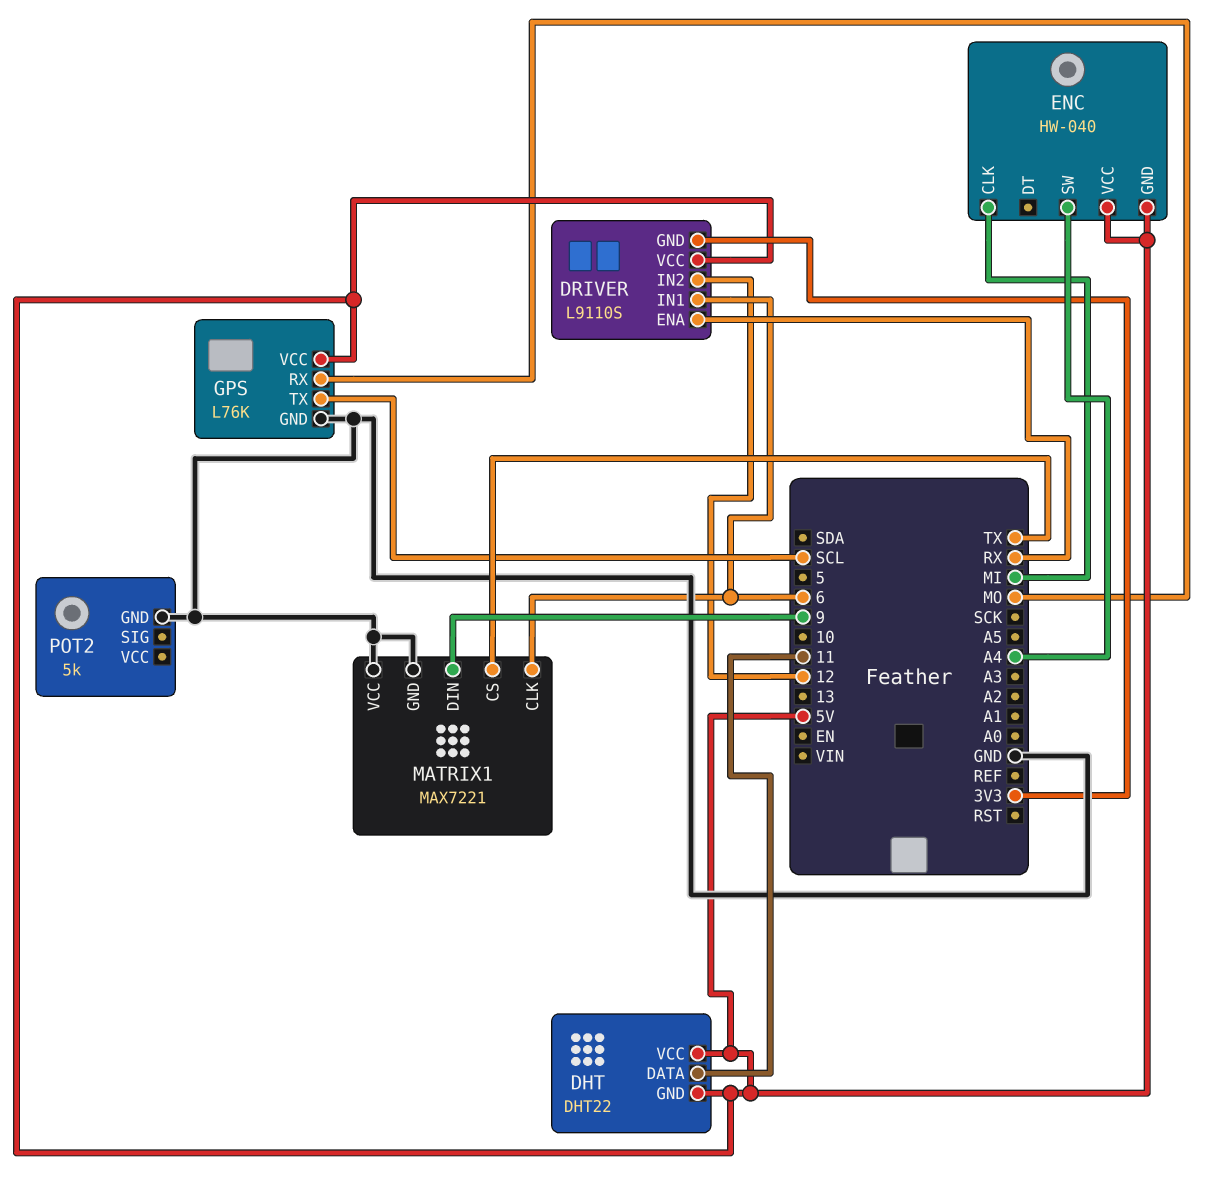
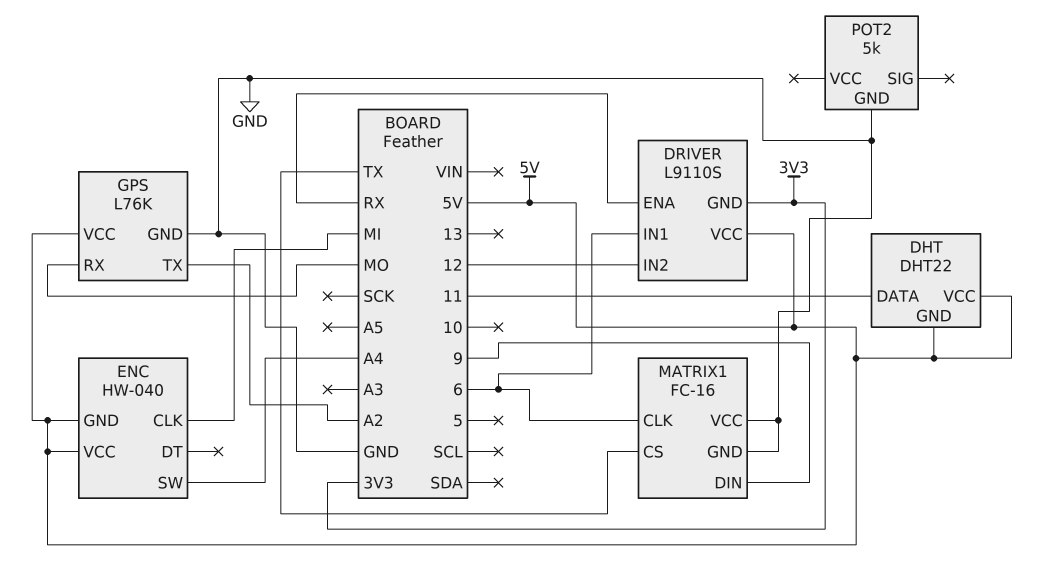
GPS pin TX: SCL -> A2
MATRIX1: MAX7221 -> FC-16

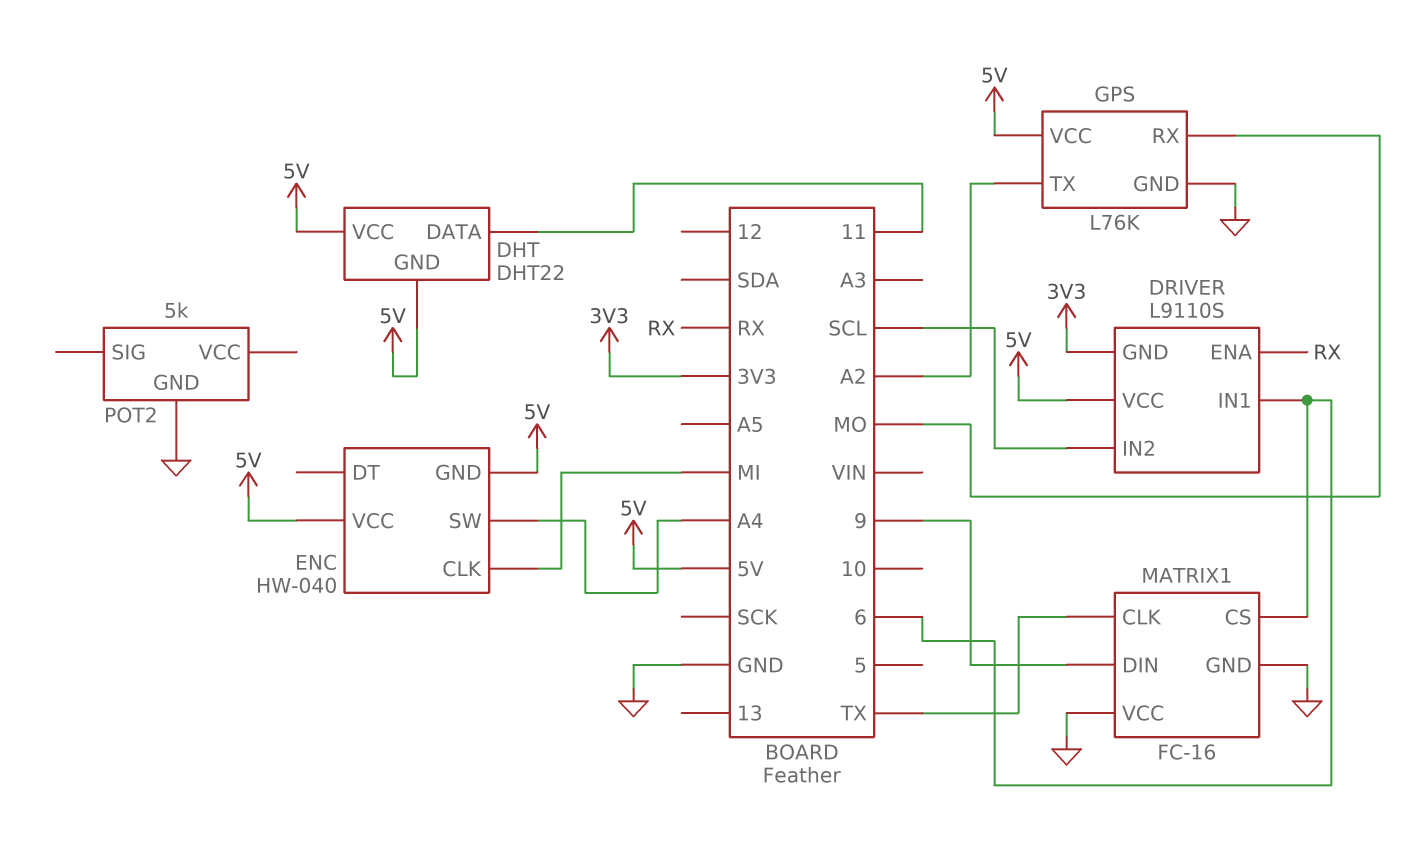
DRIVER pin IN2: 12 -> SCL
MATRIX1 pin CLK: 6 -> TX
MATRIX1 pin CS: TX -> 6

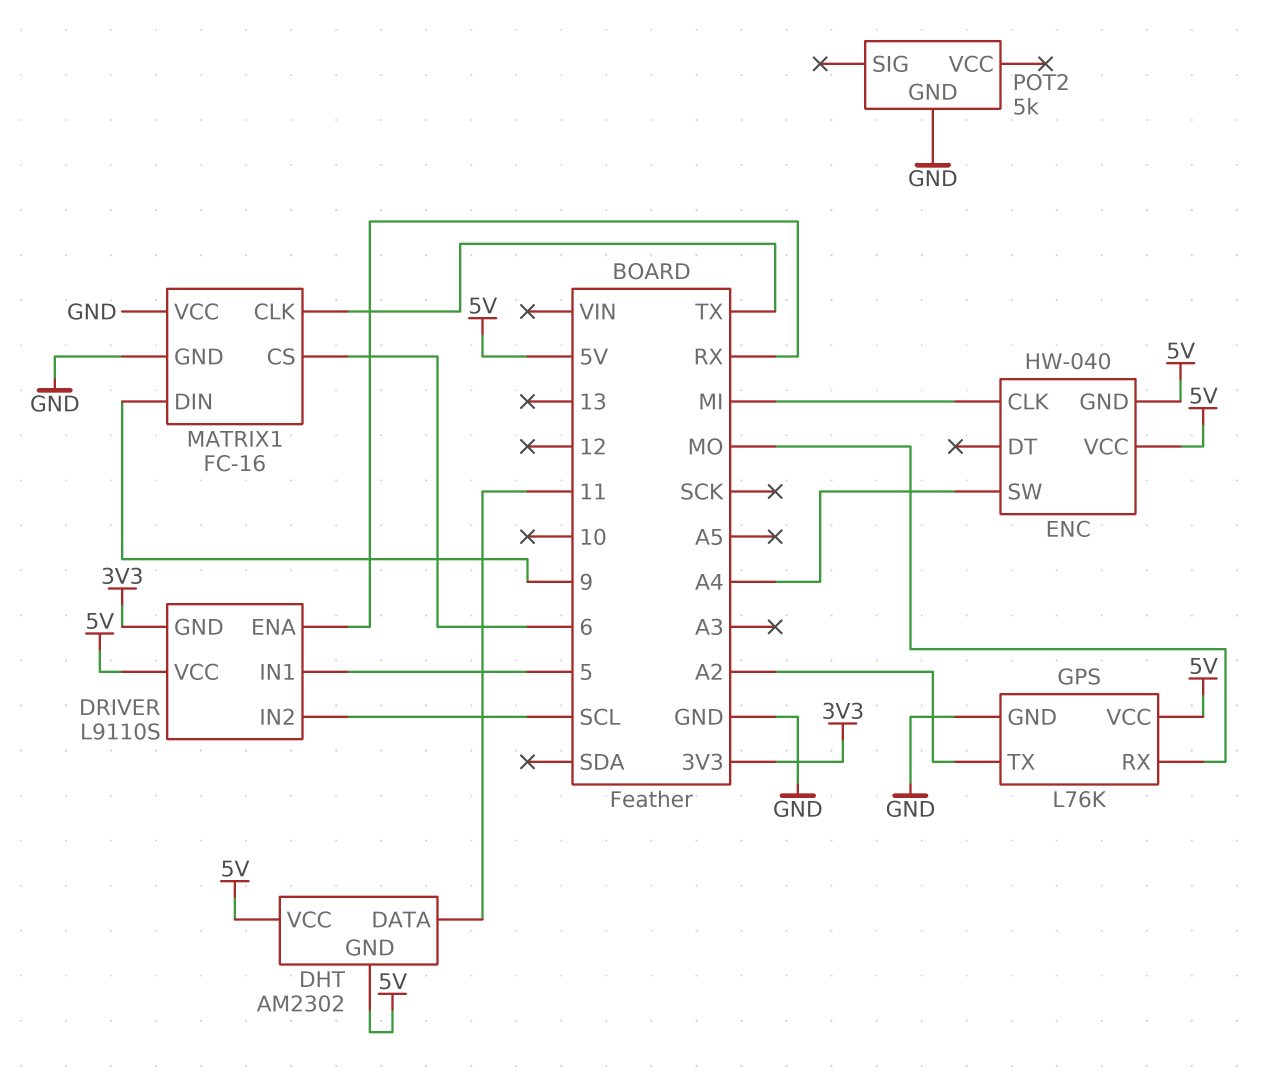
DHT: DHT22 -> AM2302
DRIVER pin IN1: 6 -> 5

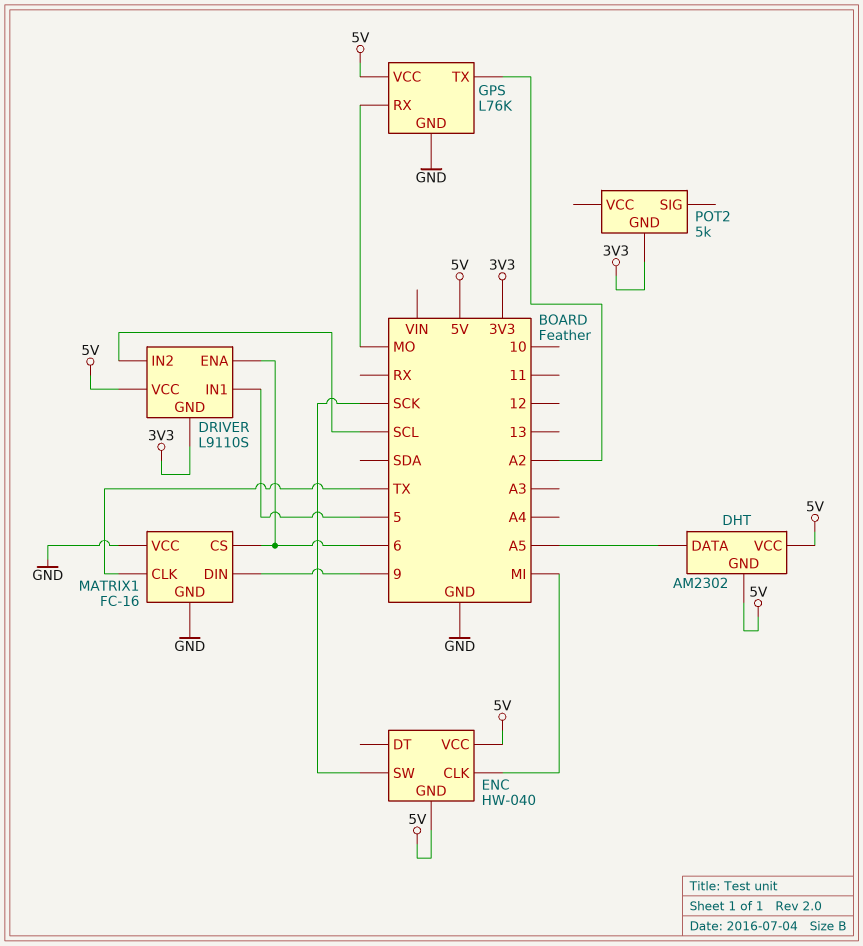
DHT pin DATA: 11 -> A5
DRIVER pin ENA: RX -> 6
ENC pin SW: A4 -> SCK
POT2 pin GND: GND -> 3V3

